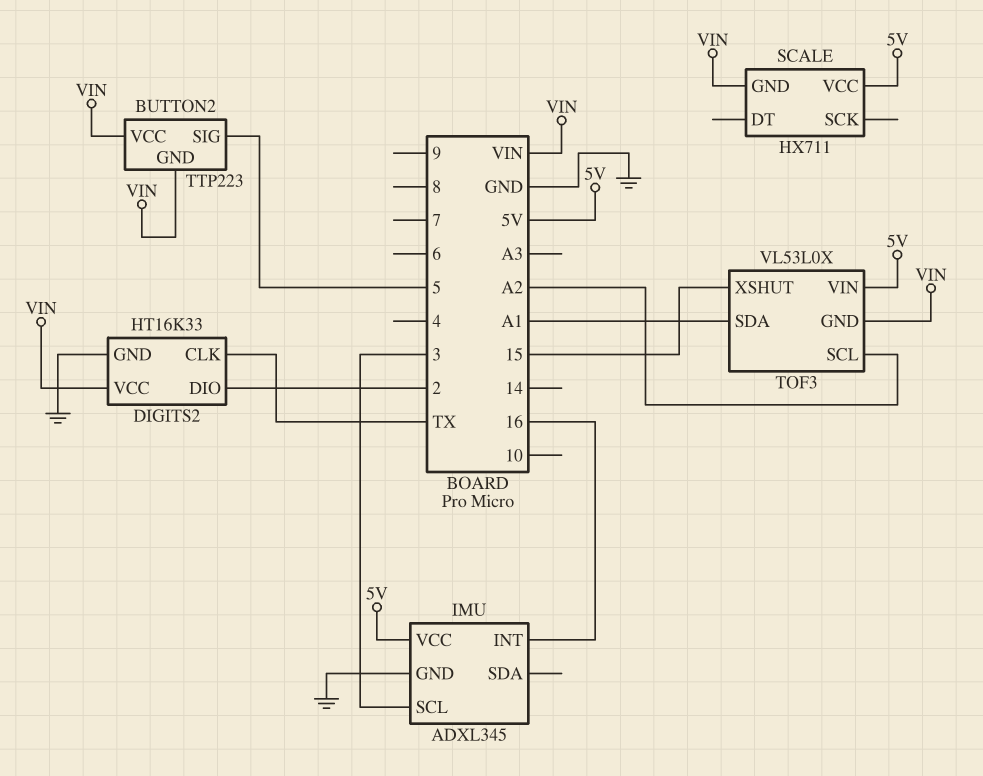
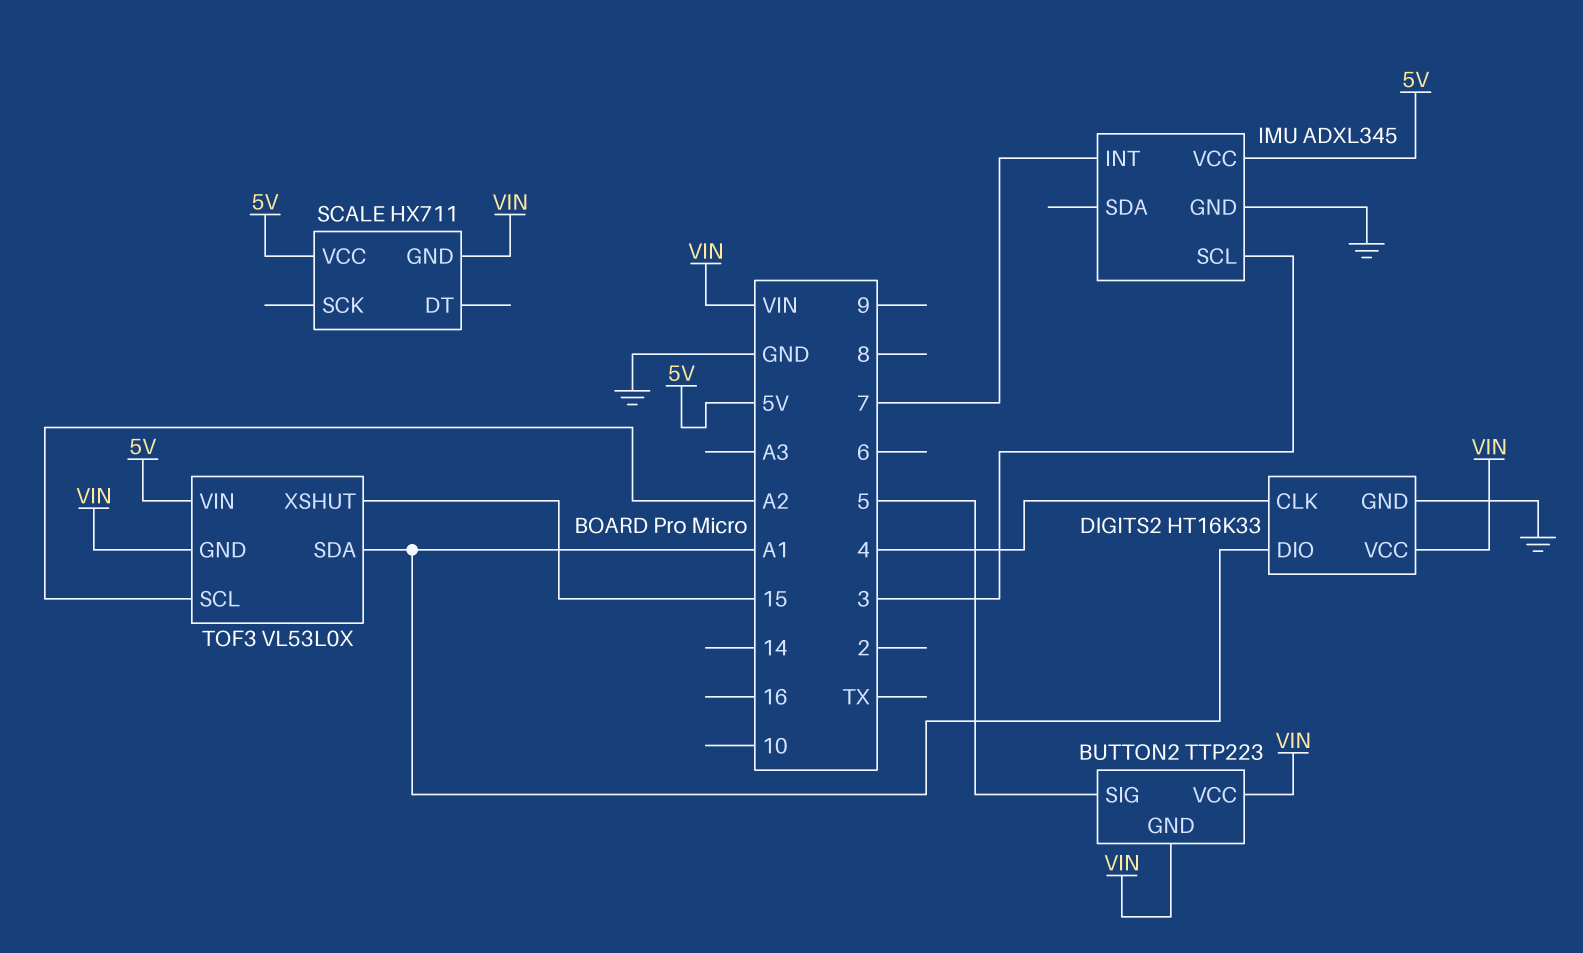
DIGITS2 pin CLK: TX -> 4
DIGITS2 pin DIO: 2 -> A1
IMU pin INT: 16 -> 7

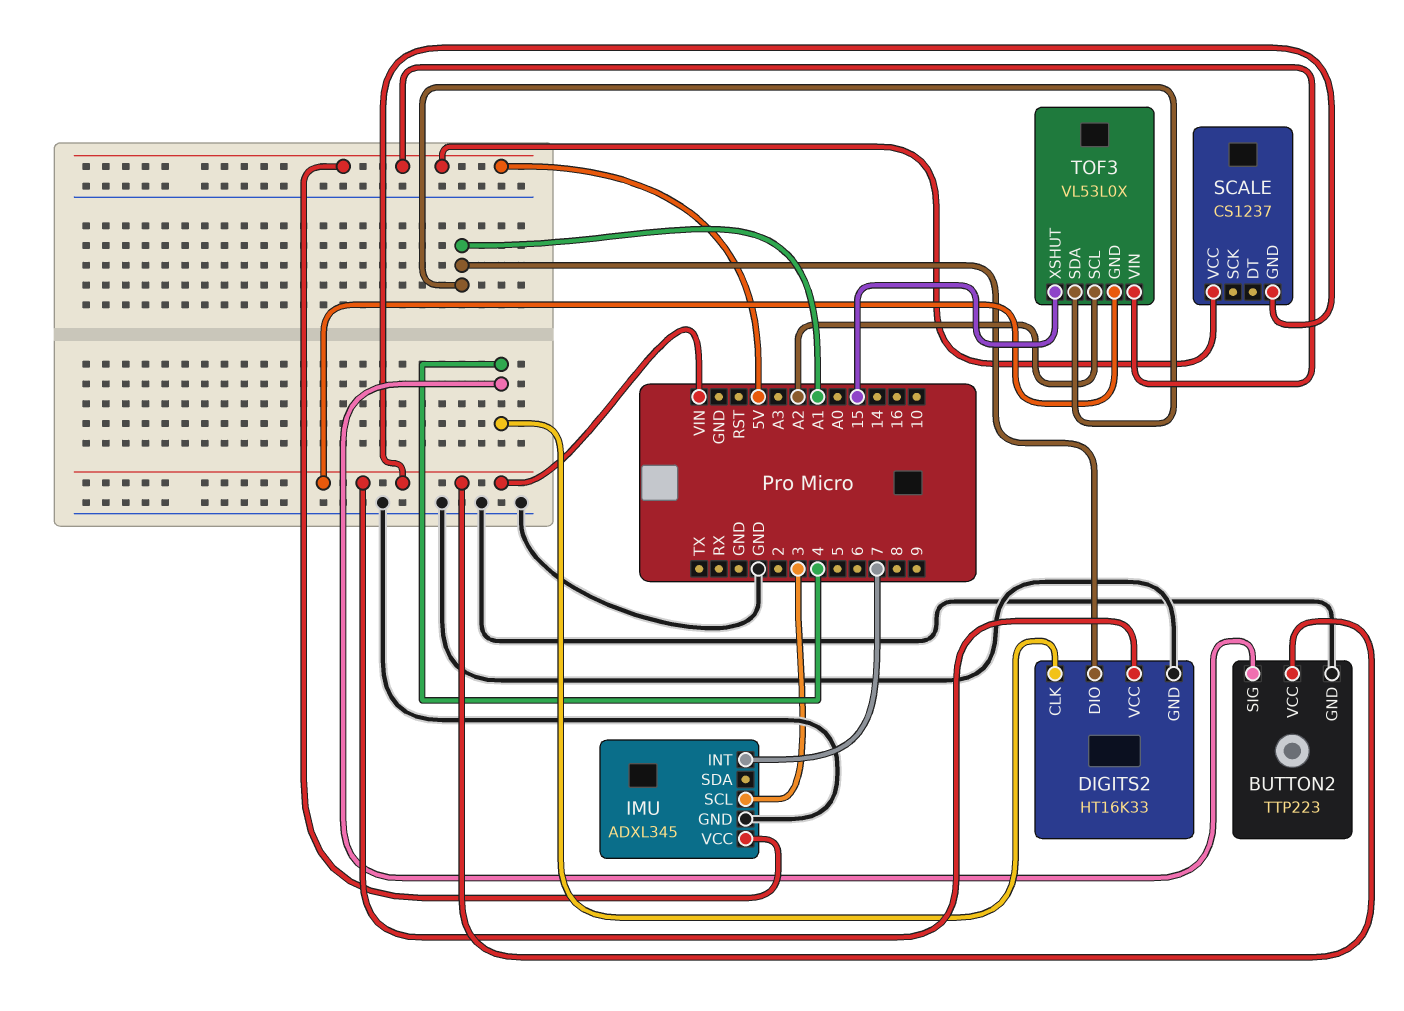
BUTTON2 pin GND: VIN -> GND
BUTTON2 pin SIG: 5 -> 4
SCALE: HX711 -> CS1237

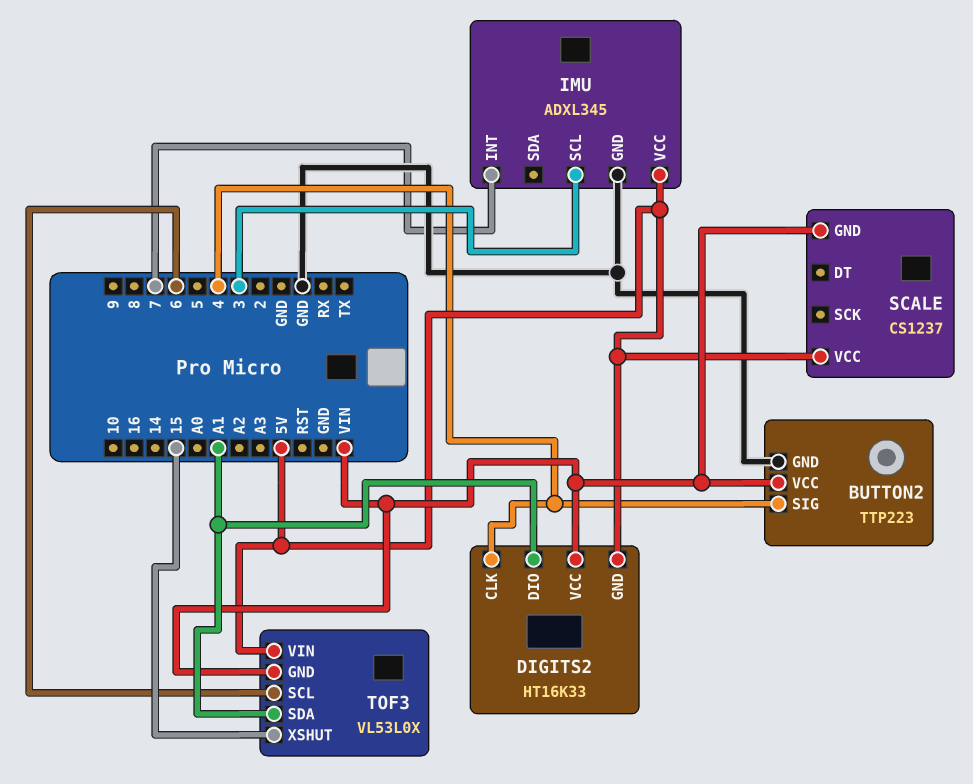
DIGITS2 pin GND: GND -> 5V
TOF3 pin SCL: A2 -> 6

